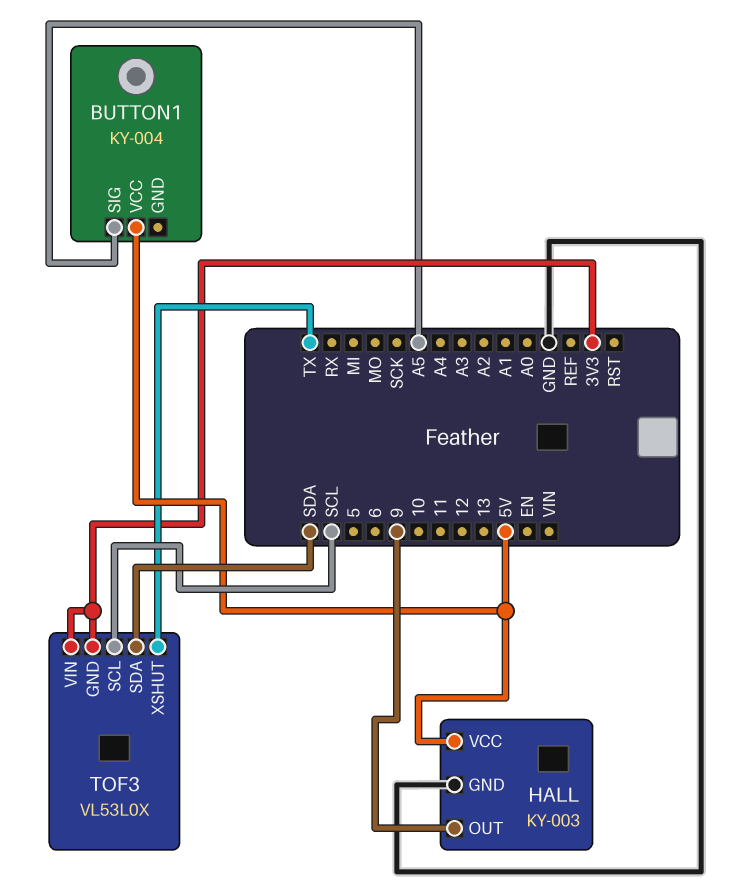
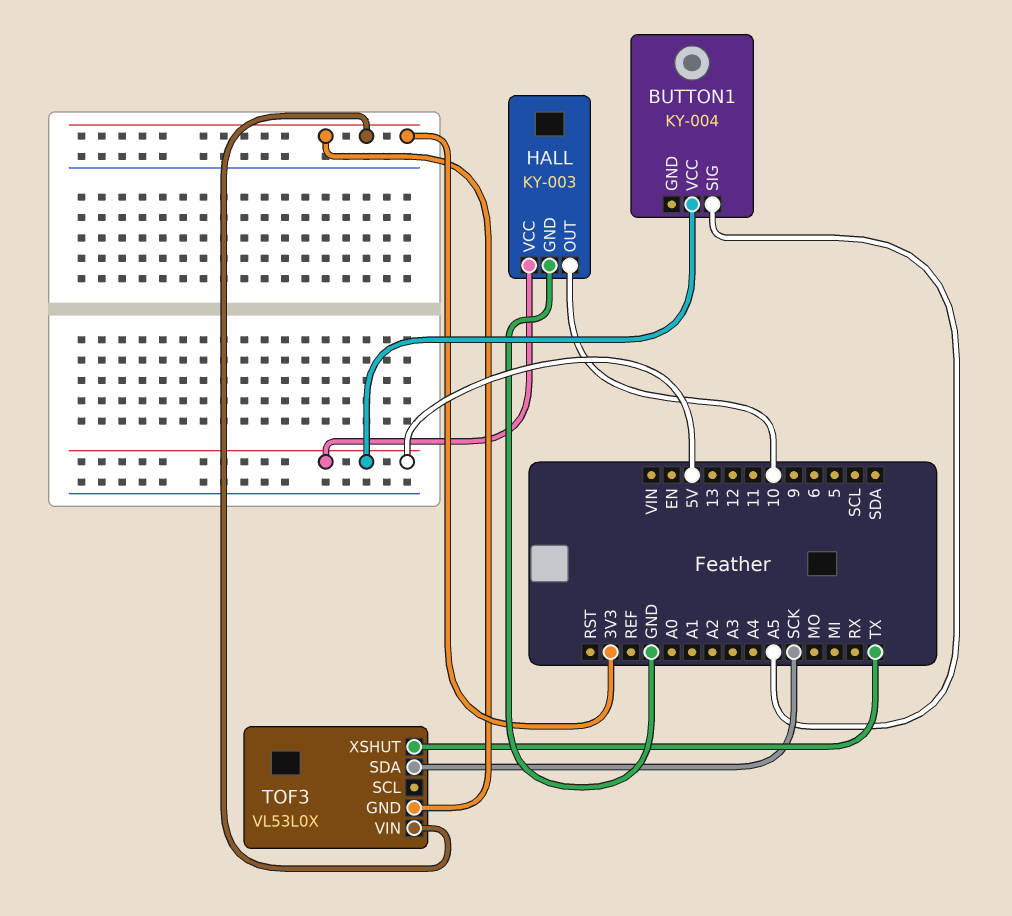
HALL pin OUT: 9 -> 10
TOF3 pin SCL: SCL -> none
TOF3 pin SDA: SDA -> SCK

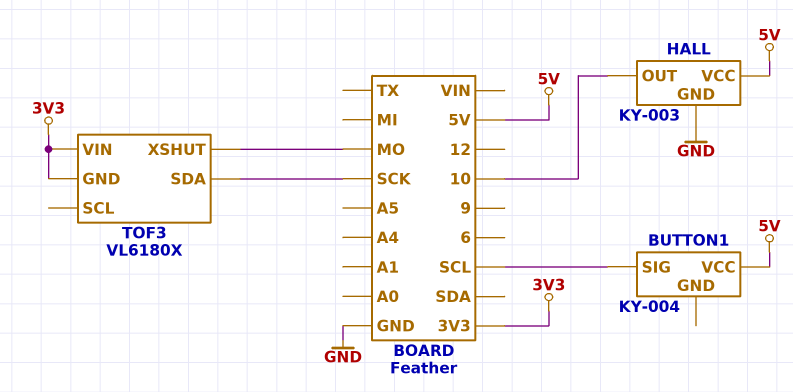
BUTTON1 pin SIG: A5 -> SCL
TOF3: VL53L0X -> VL6180X
TOF3 pin XSHUT: TX -> MO

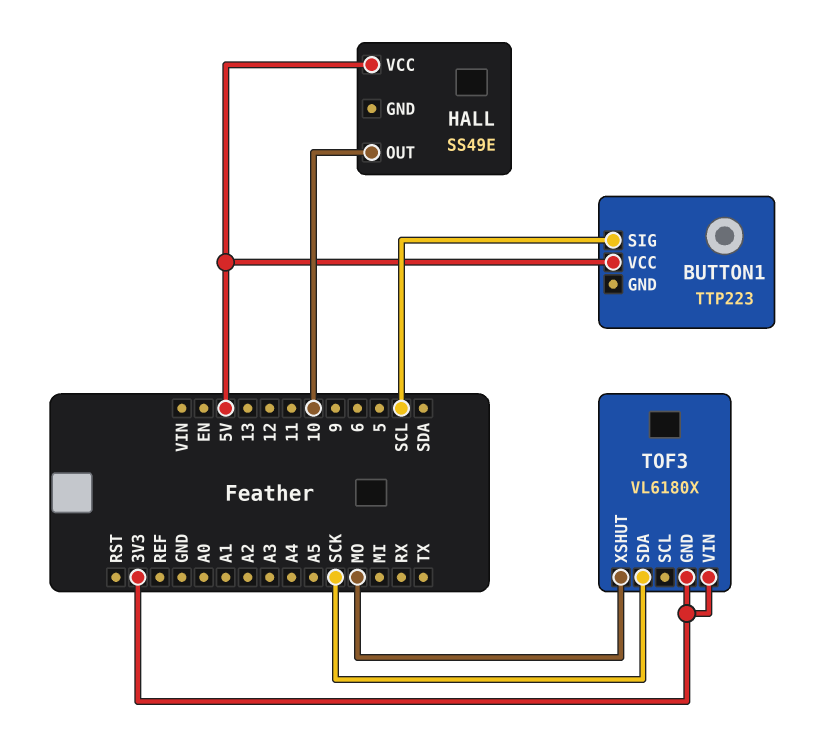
BUTTON1: KY-004 -> TTP223
HALL: KY-003 -> SS49E
HALL pin GND: GND -> none

